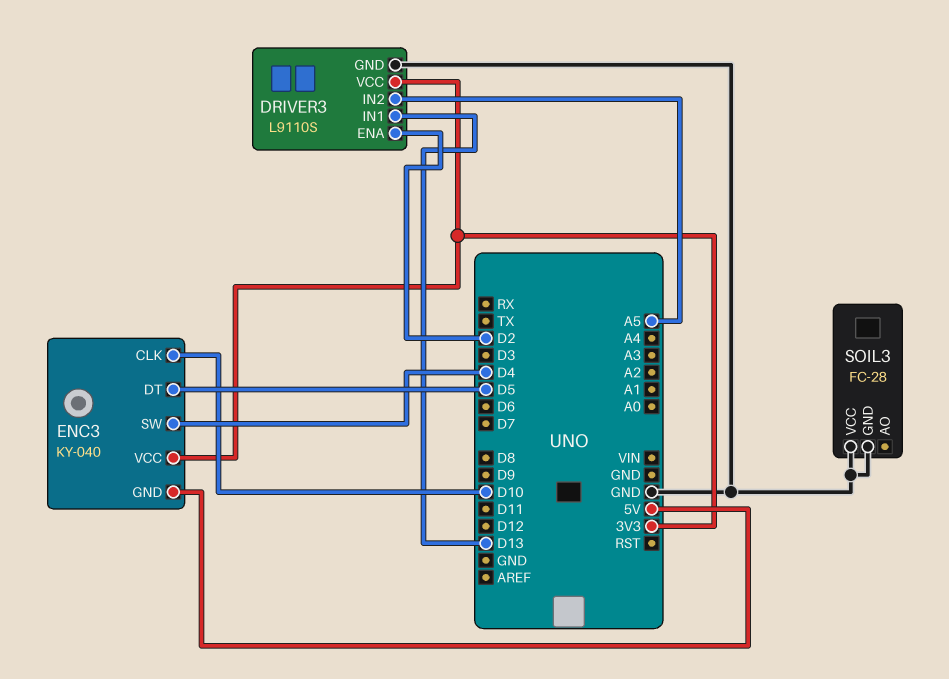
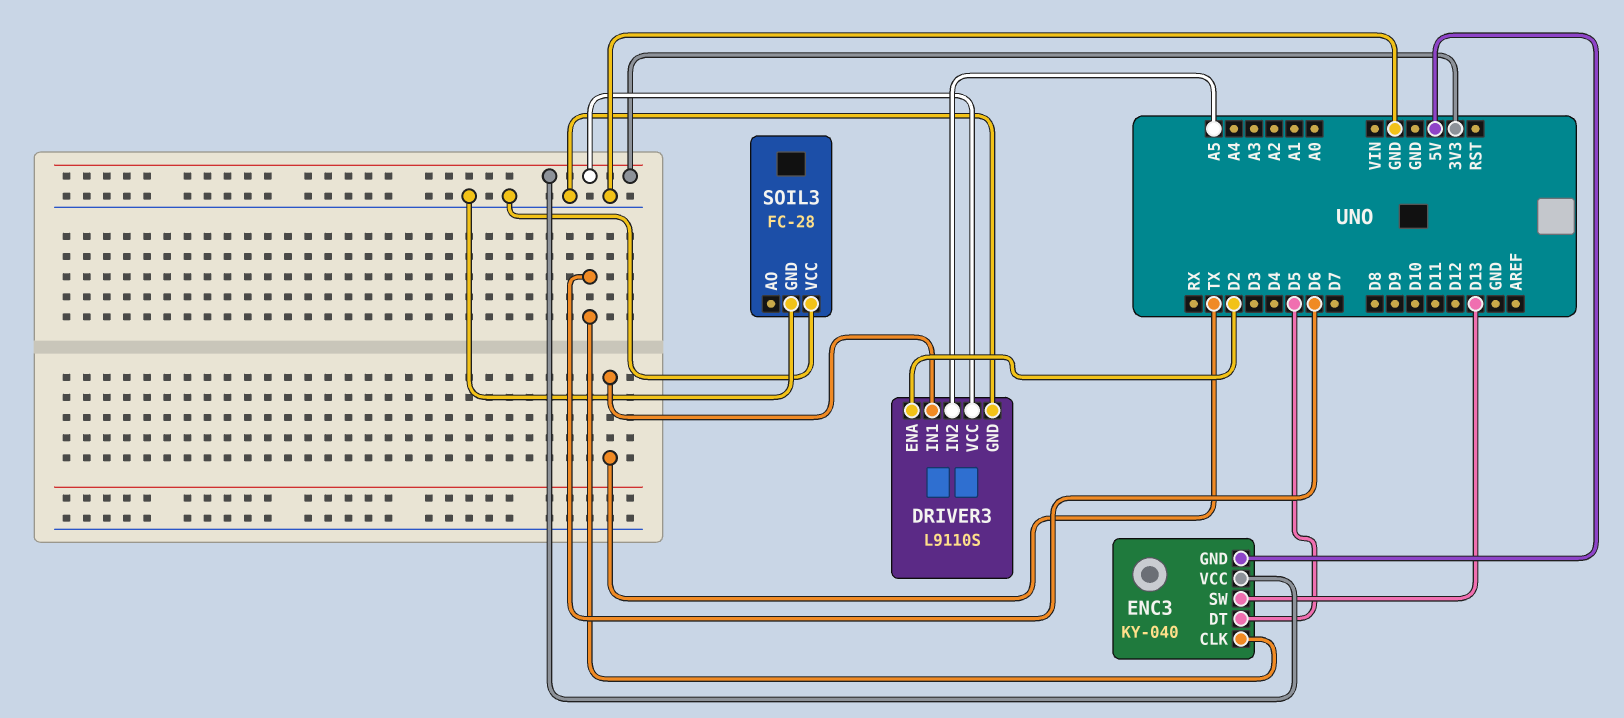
DRIVER3 pin IN1: D13 -> TX
ENC3 pin CLK: D10 -> D6
ENC3 pin SW: D4 -> D13

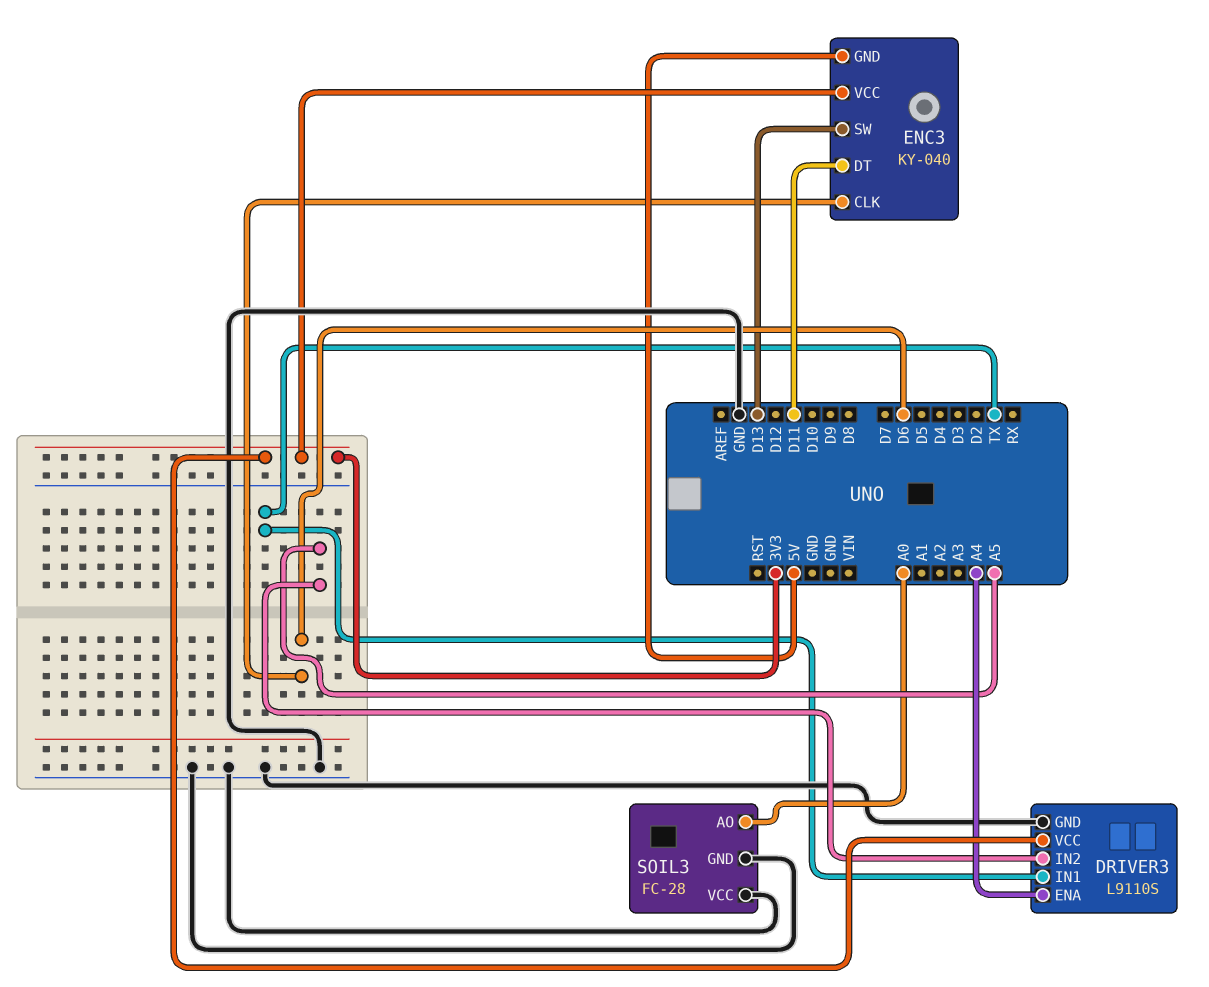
DRIVER3 pin ENA: D2 -> A4
ENC3 pin DT: D5 -> D11
SOIL3 pin AO: none -> A0

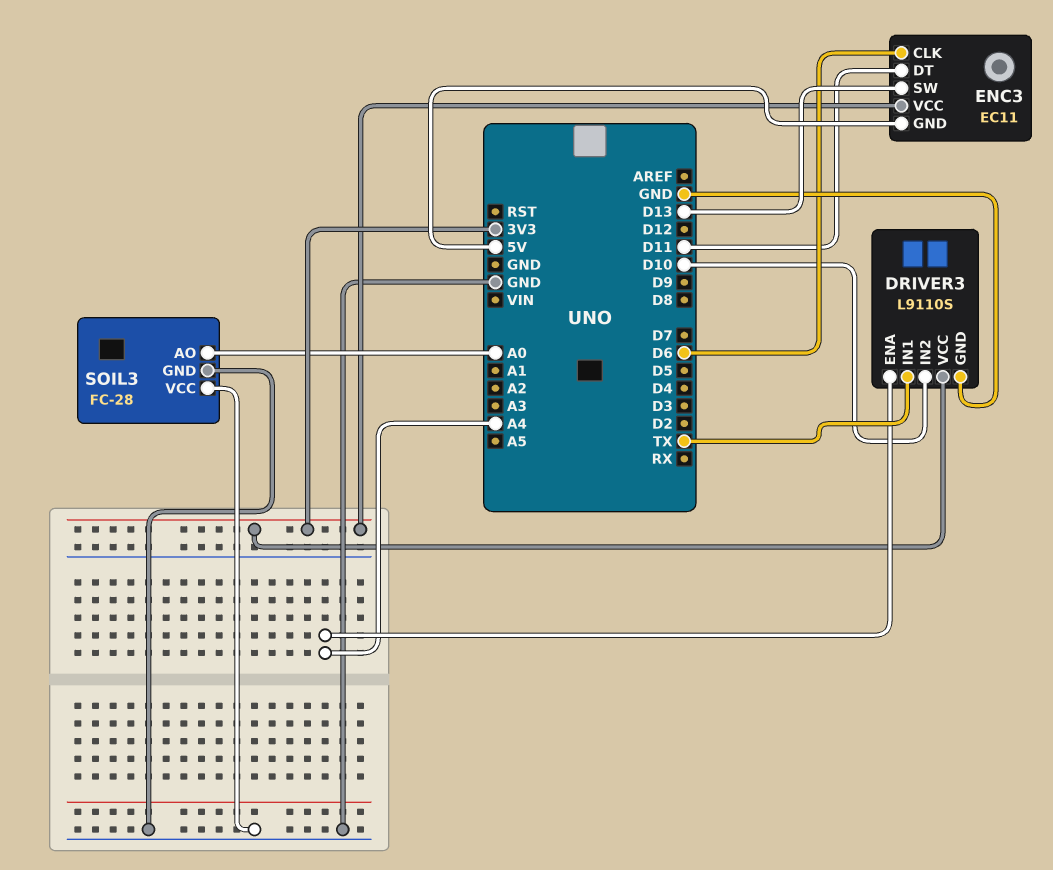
DRIVER3 pin IN2: A5 -> D10
ENC3: KY-040 -> EC11

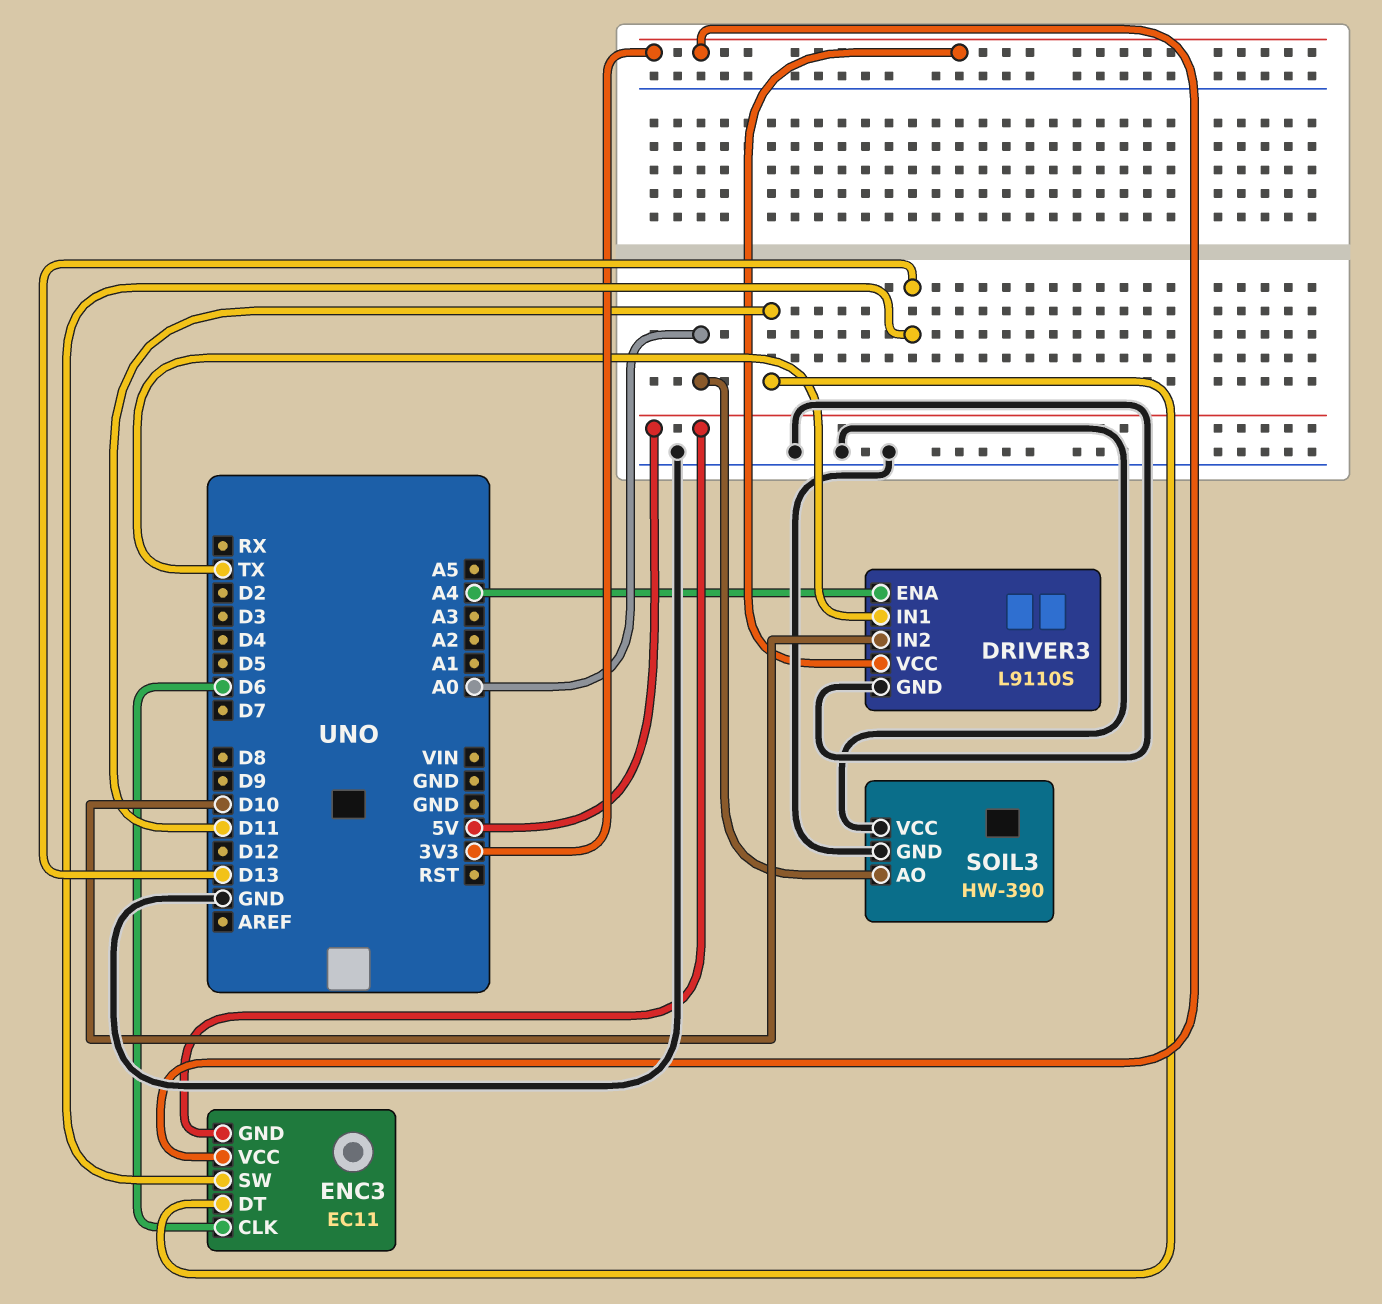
SOIL3: FC-28 -> HW-390

